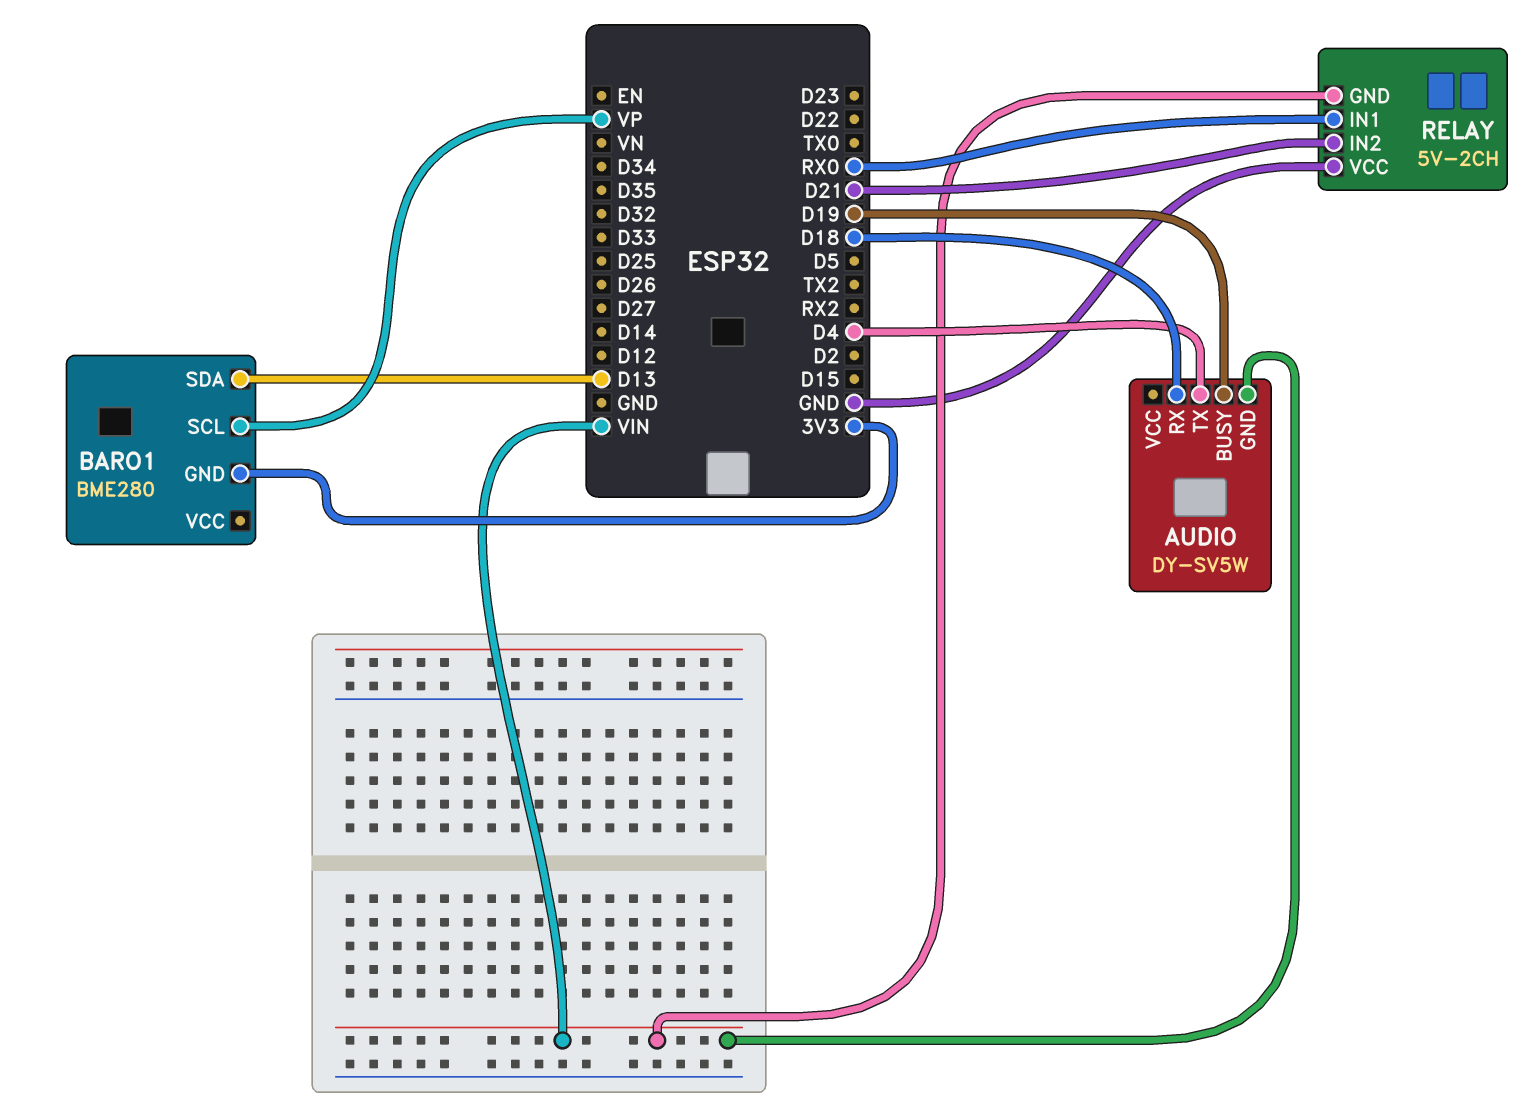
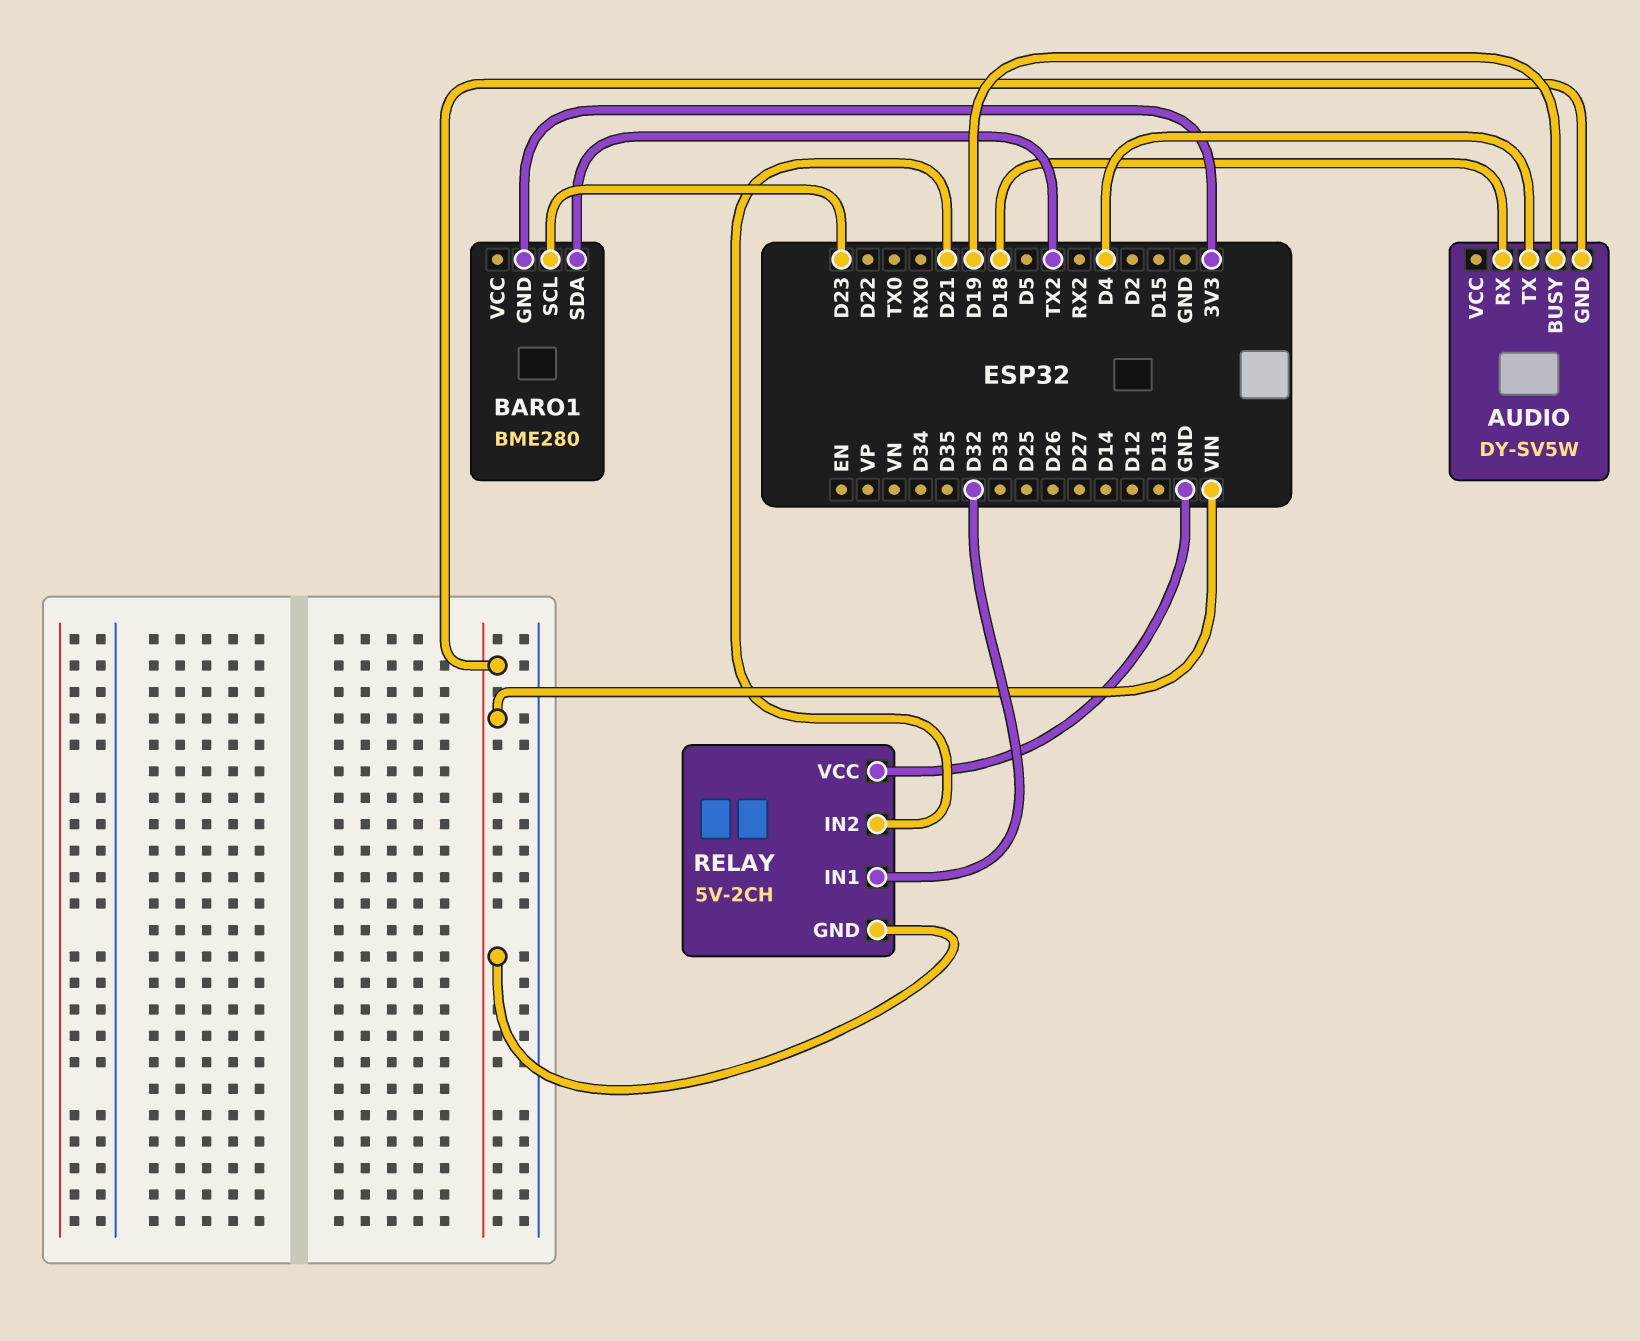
BARO1 pin SCL: VP -> D23
BARO1 pin SDA: D13 -> TX2
RELAY pin IN1: RX0 -> D32

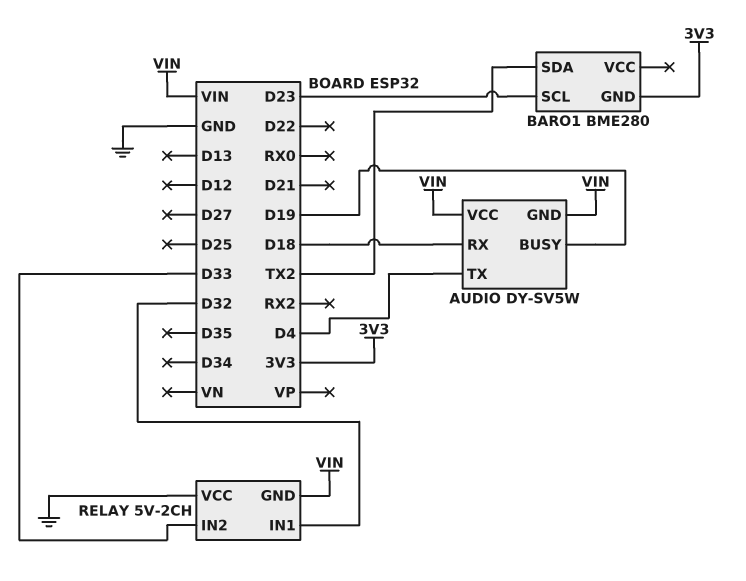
AUDIO pin VCC: none -> VIN
RELAY pin IN2: D21 -> D33

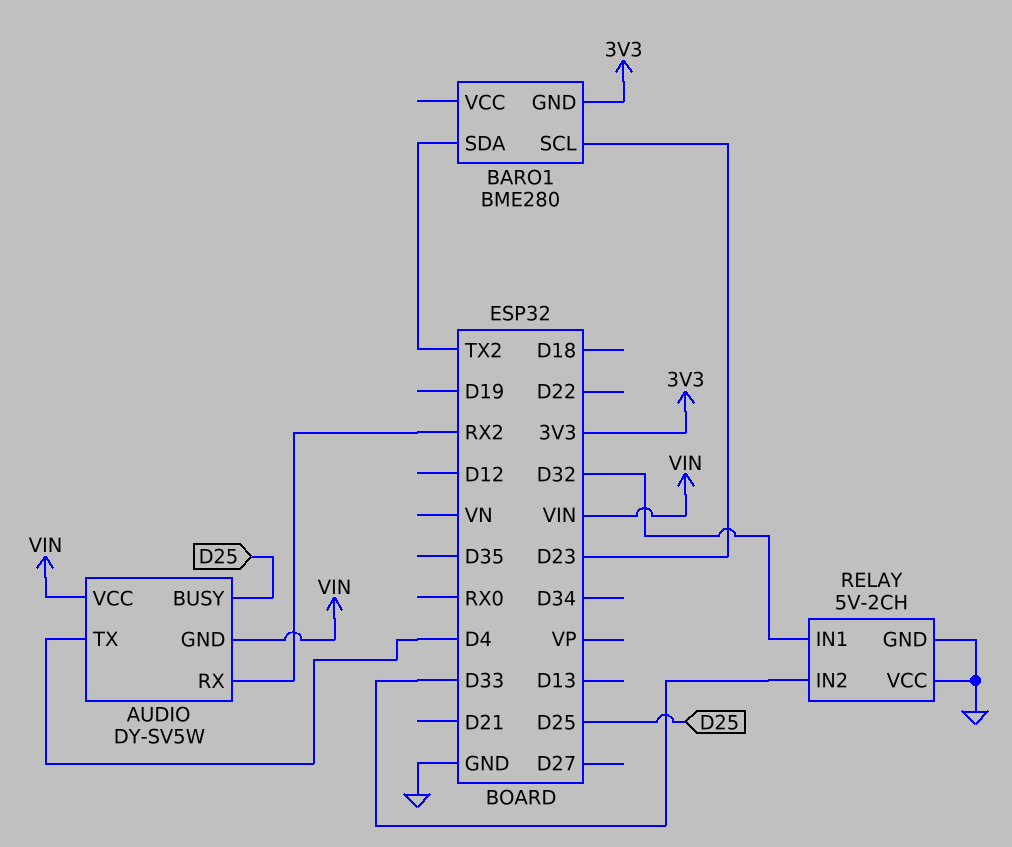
AUDIO pin BUSY: D19 -> D25
AUDIO pin RX: D18 -> RX2
RELAY pin GND: VIN -> GND

